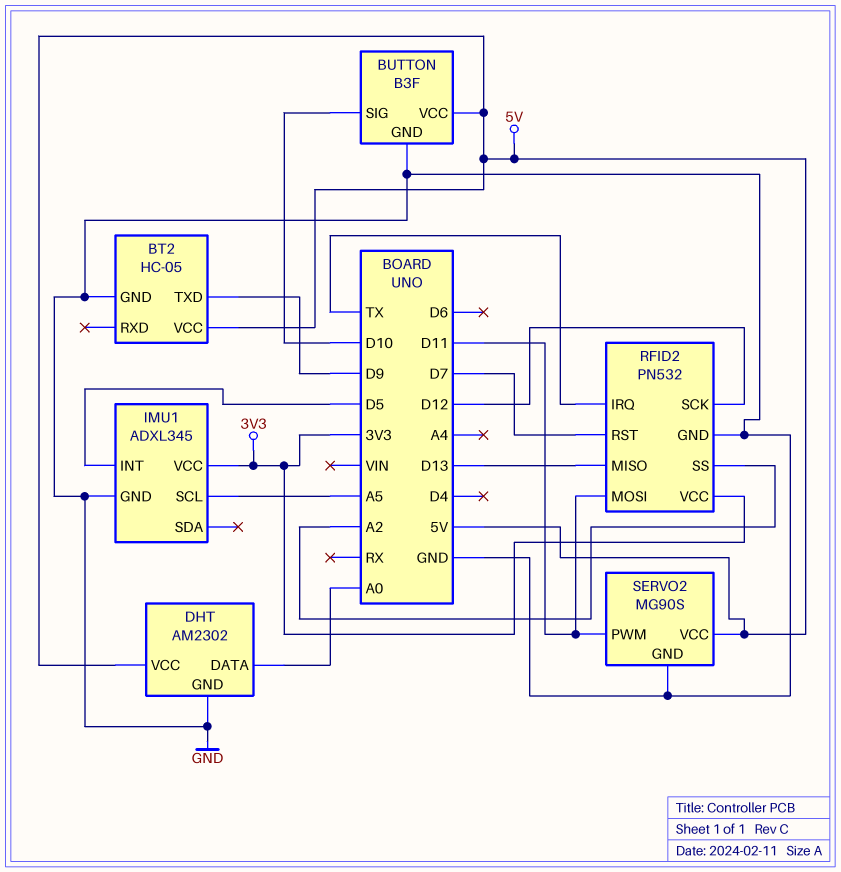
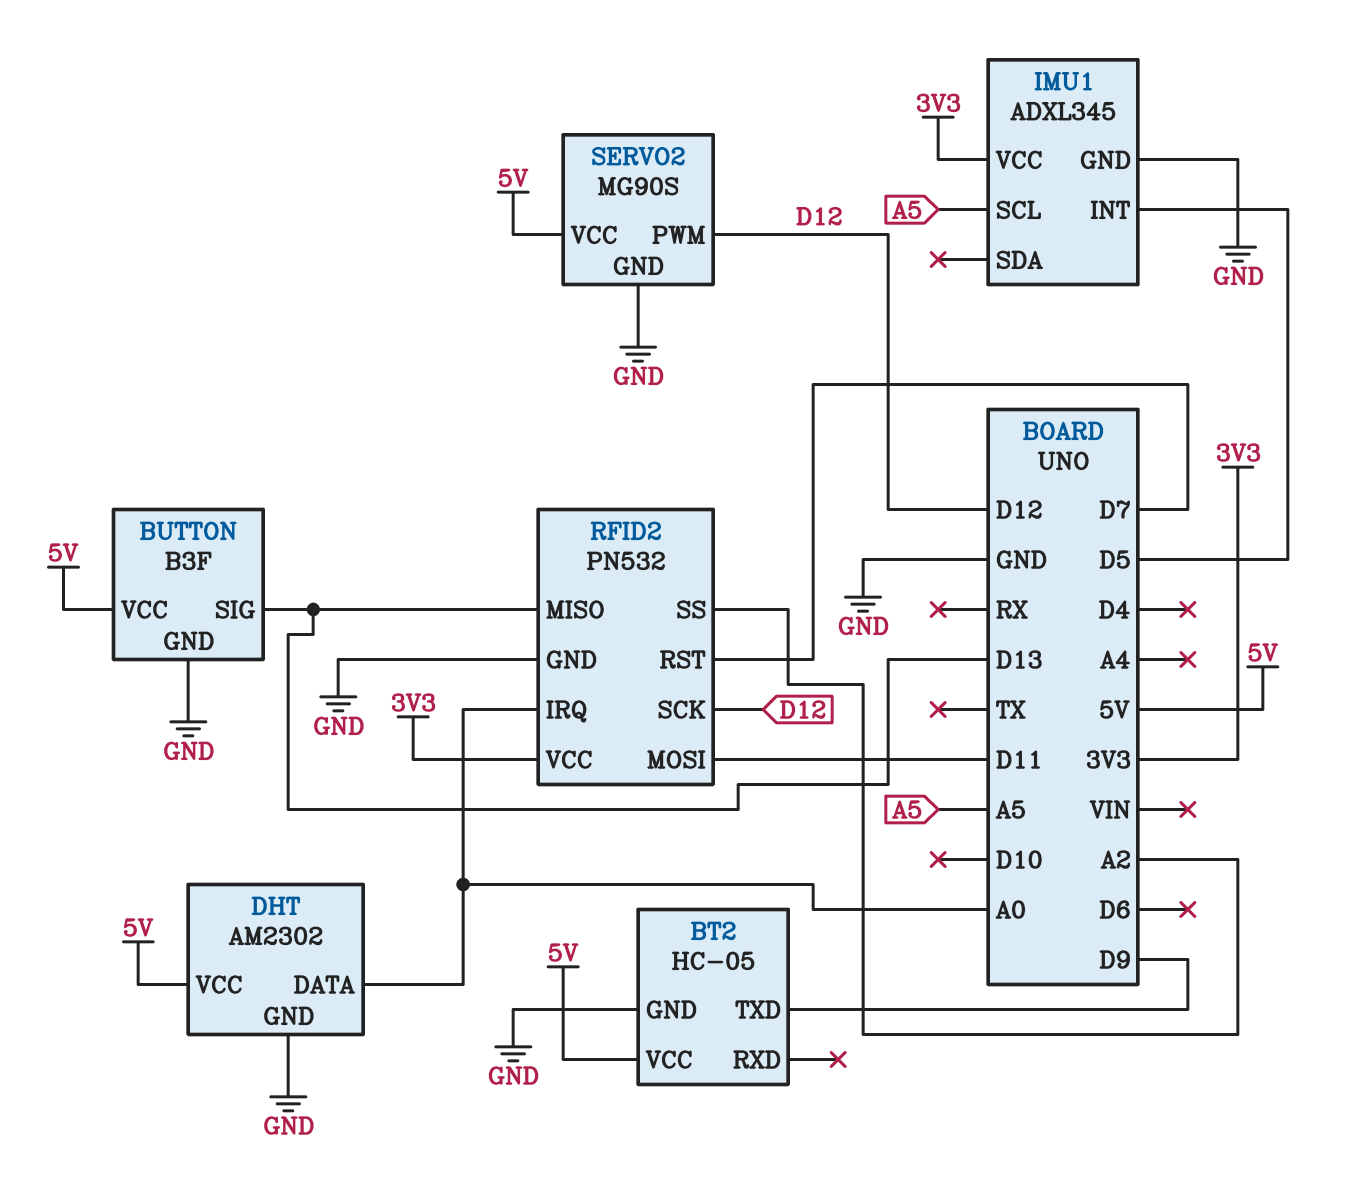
BUTTON pin SIG: D10 -> D13
RFID2 pin IRQ: TX -> A0
SERVO2 pin PWM: D11 -> D12

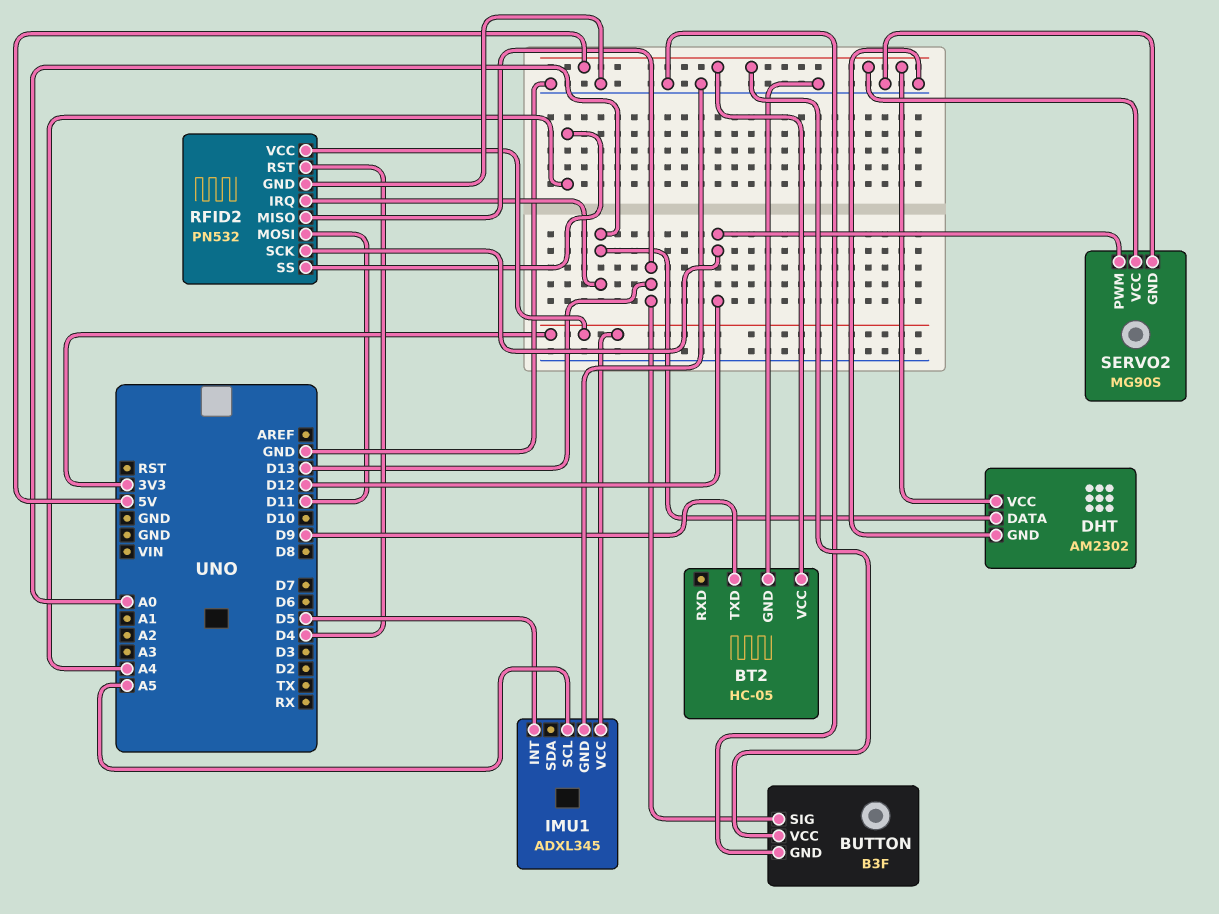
RFID2 pin RST: D7 -> D4
RFID2 pin SS: A2 -> A4

